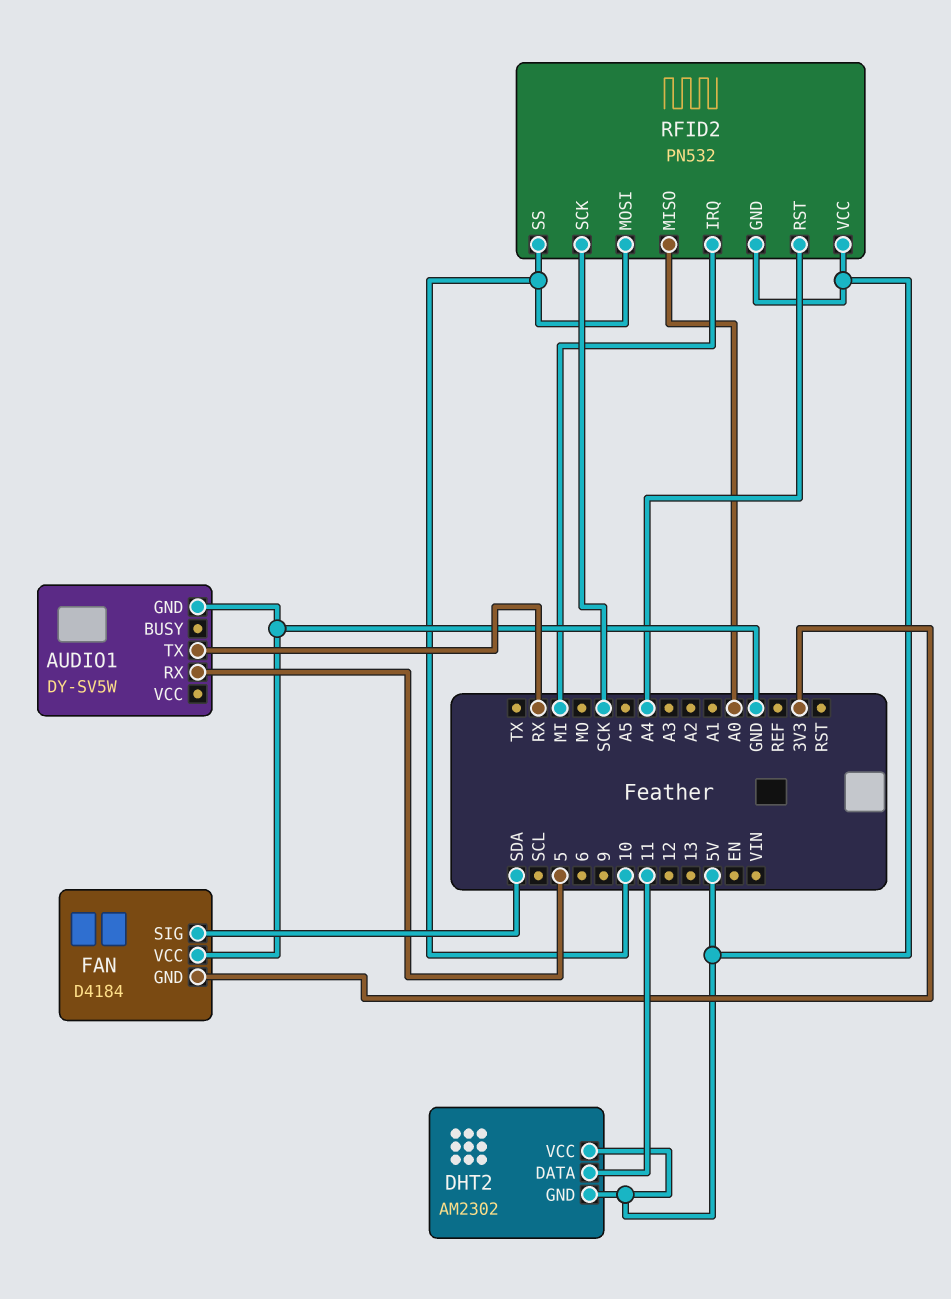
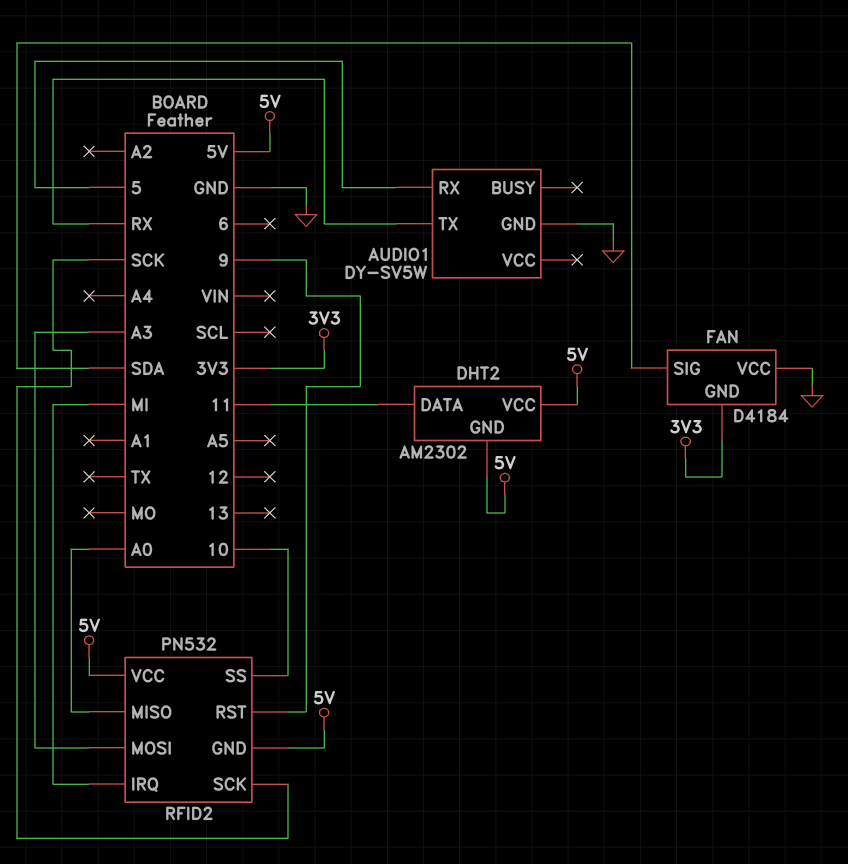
RFID2 pin MOSI: 10 -> A3
RFID2 pin RST: A4 -> 9

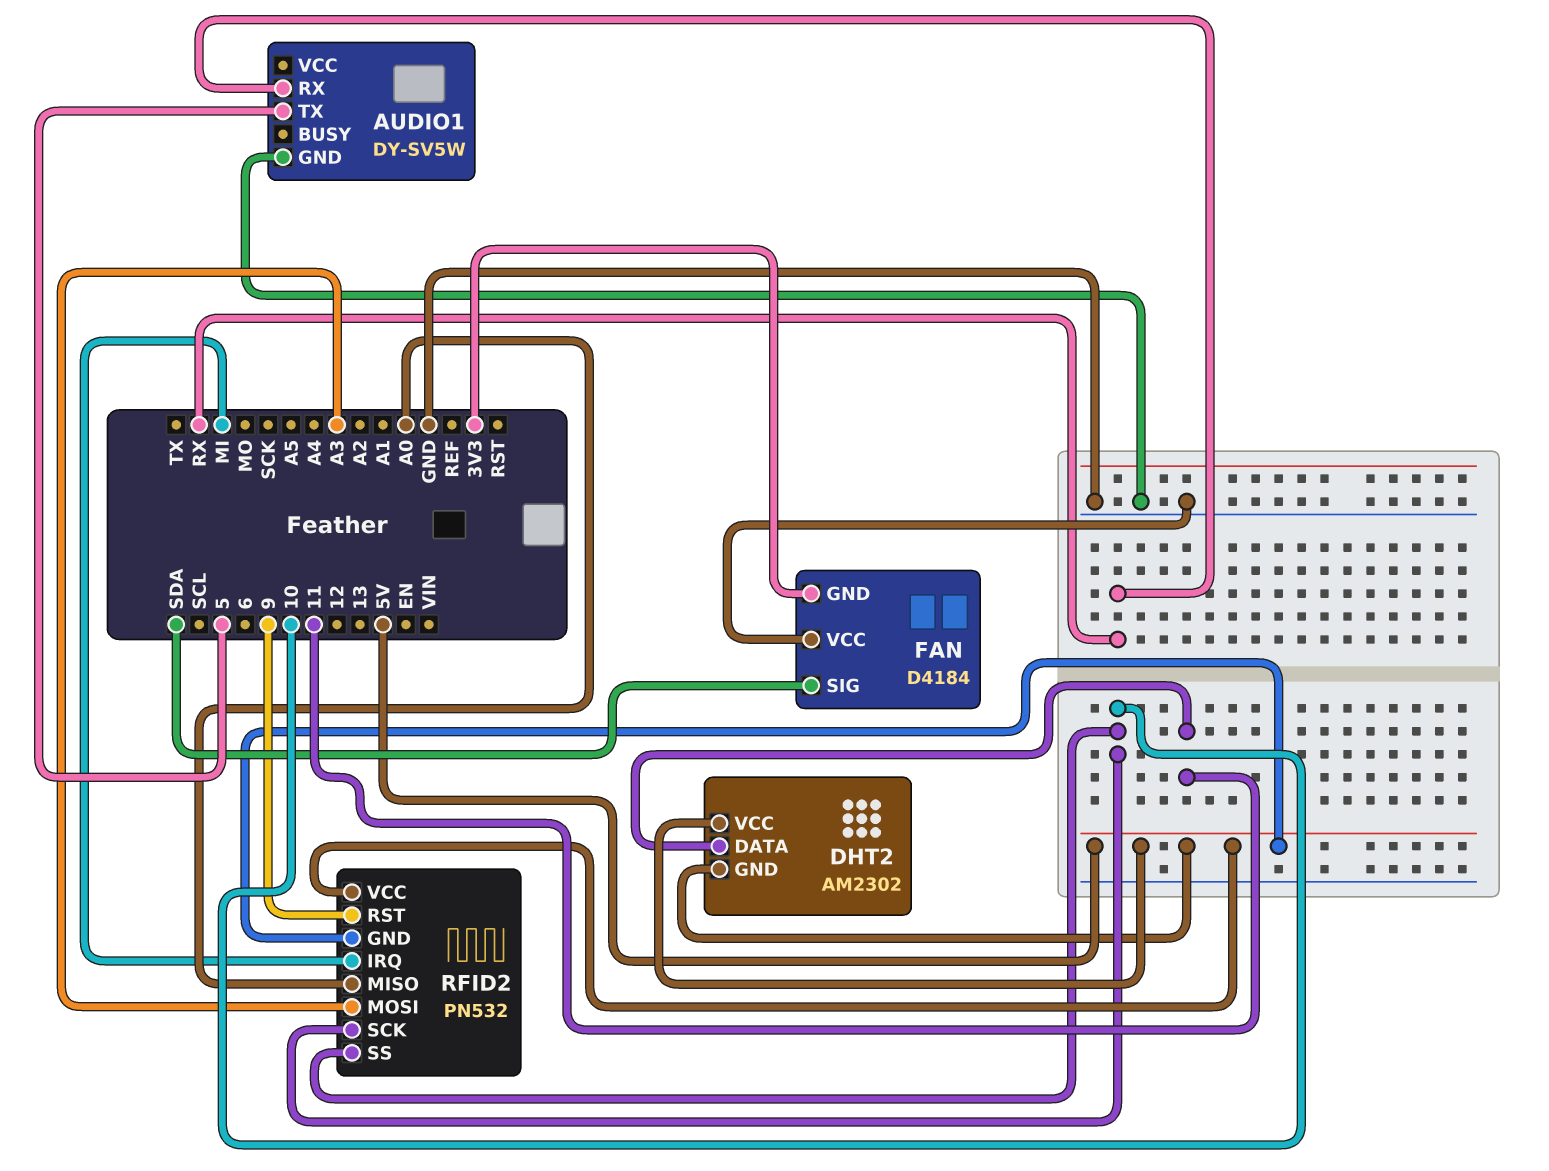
AUDIO1 pin RX: 5 -> RX
AUDIO1 pin TX: RX -> 5
RFID2 pin SCK: SCK -> 10

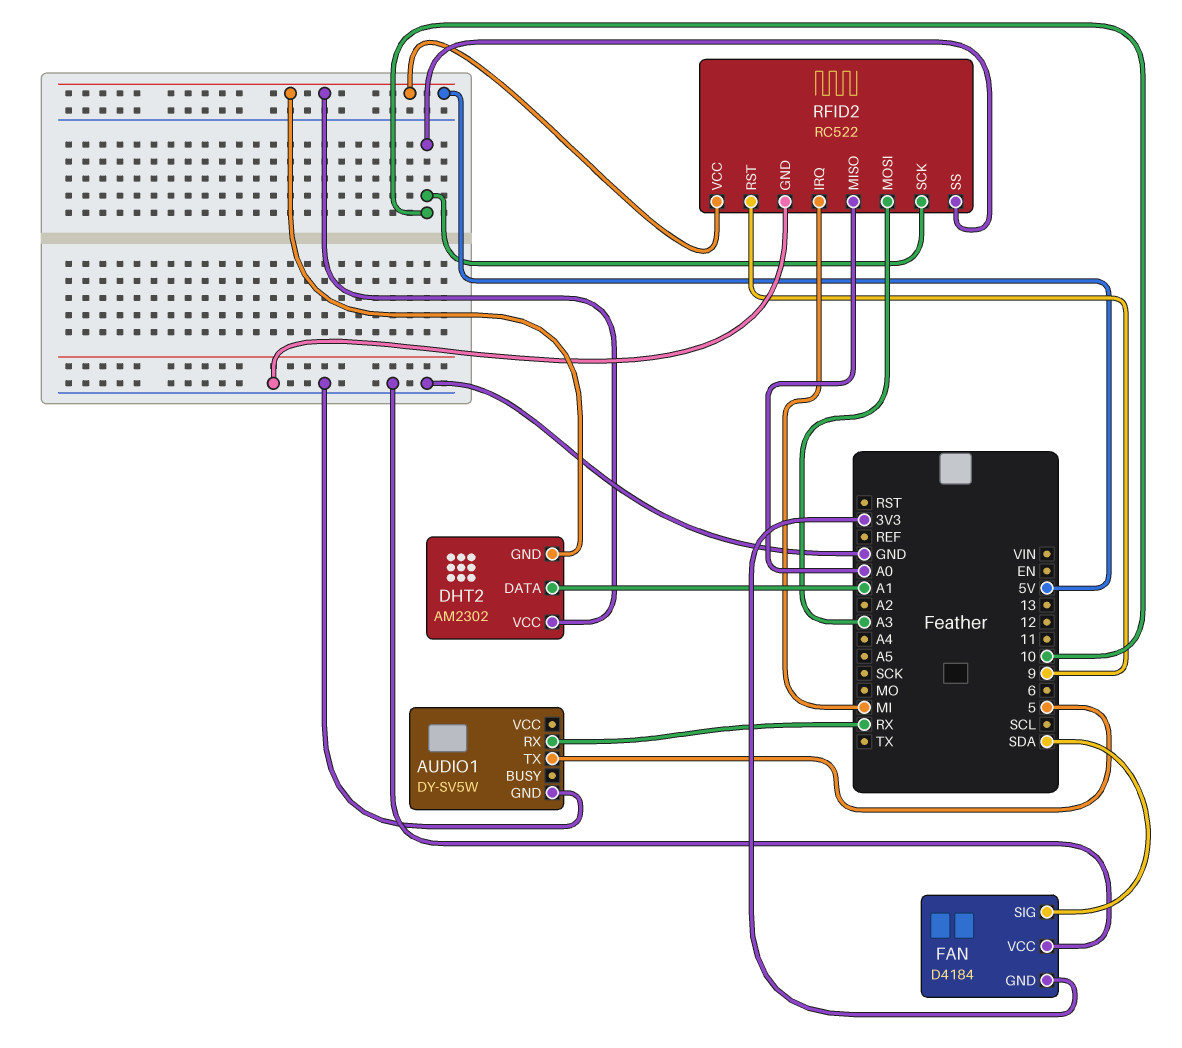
DHT2 pin DATA: 11 -> A1
RFID2: PN532 -> RC522
RFID2 pin GND: 5V -> GND

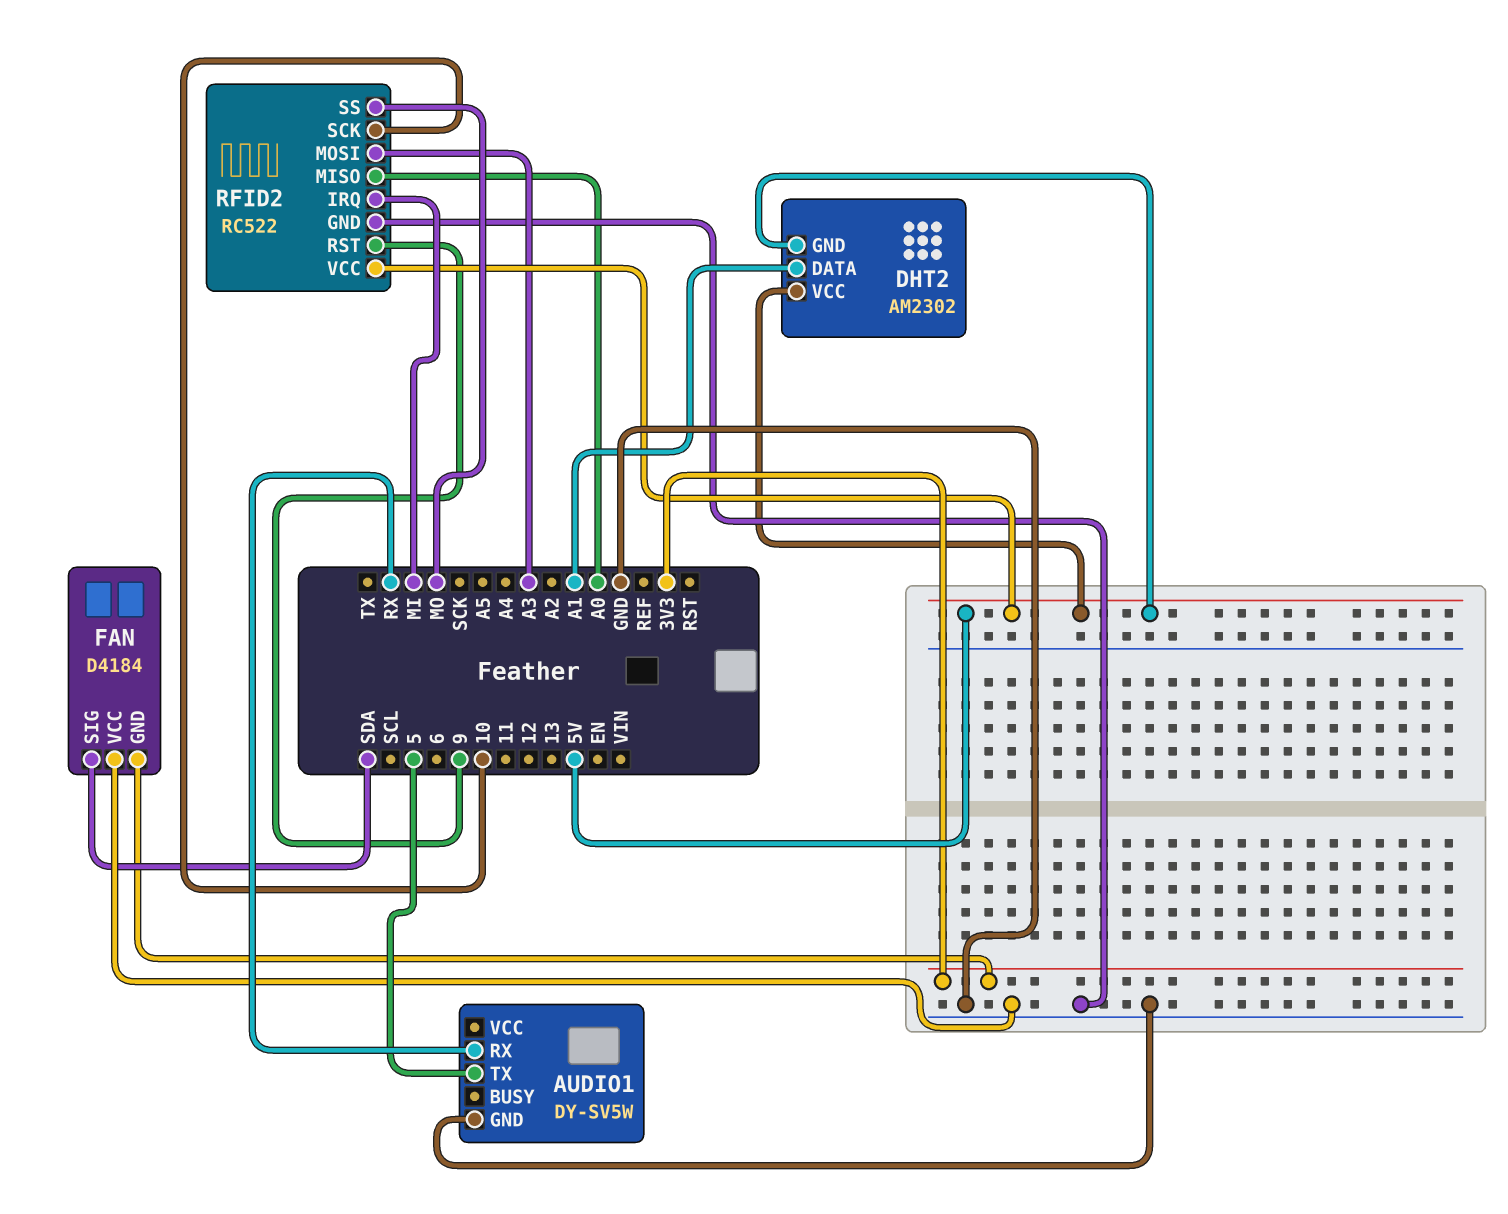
RFID2 pin SS: 10 -> MO

